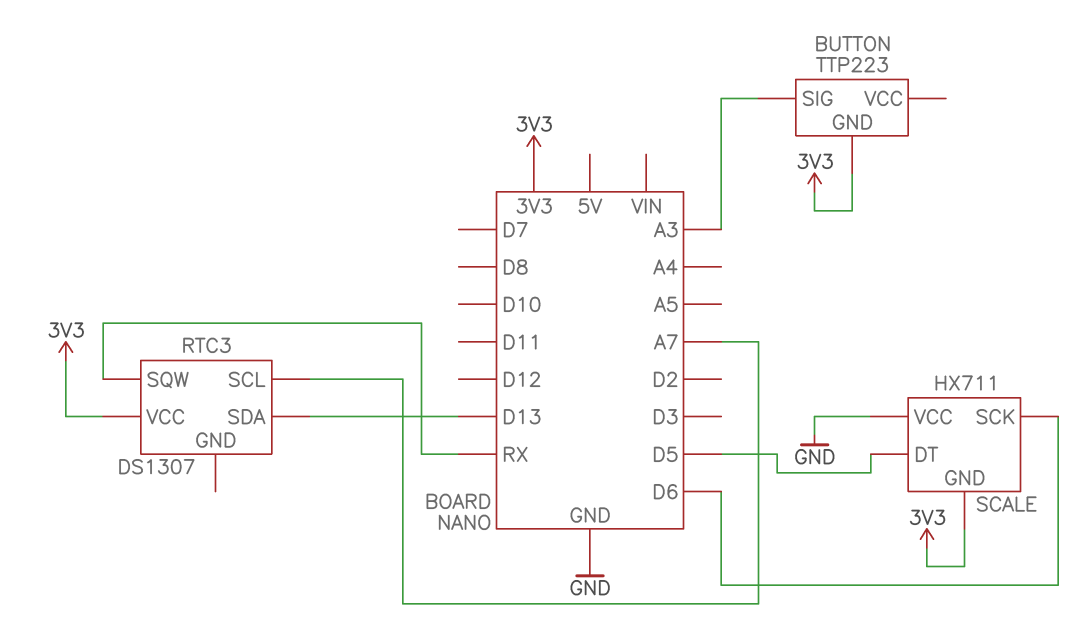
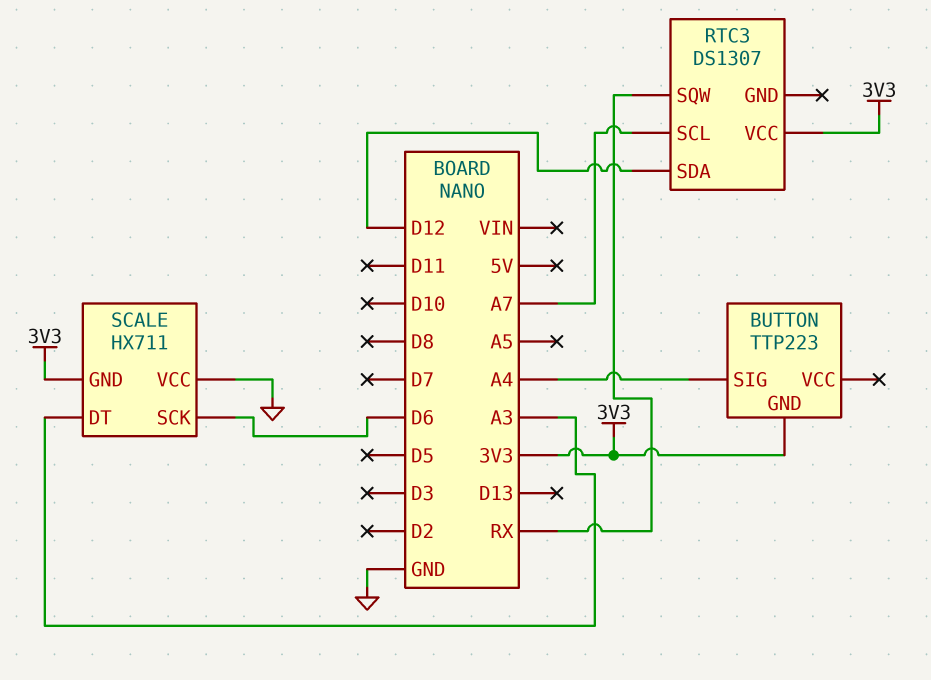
BUTTON pin SIG: A3 -> A4
RTC3 pin SDA: D13 -> D12
SCALE pin DT: D5 -> A3

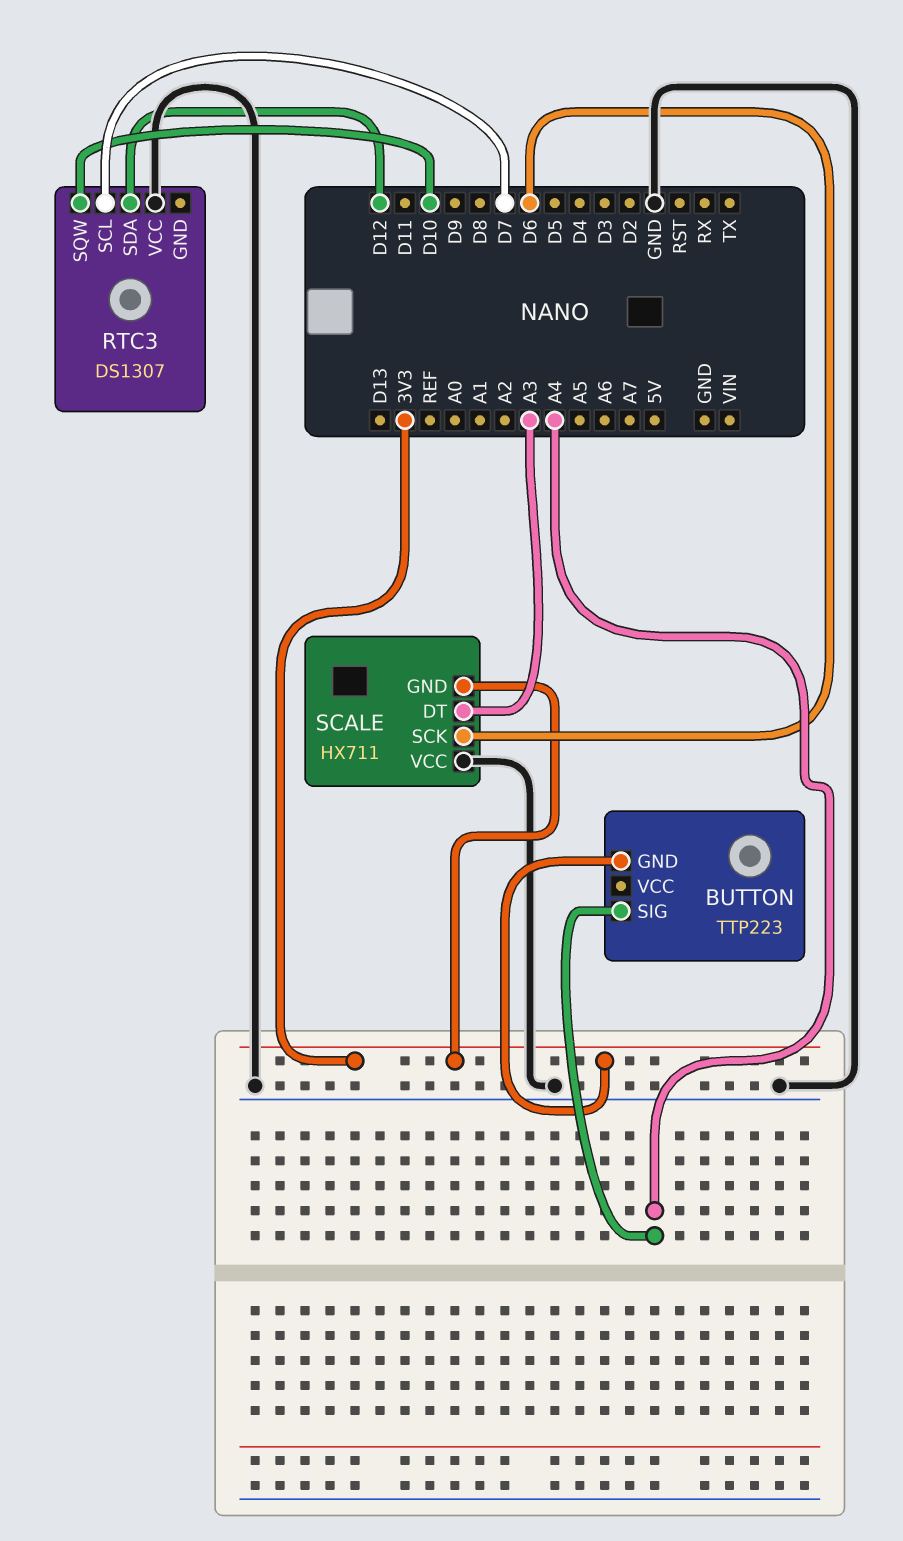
RTC3 pin SCL: A7 -> D7
RTC3 pin SQW: RX -> D10
RTC3 pin VCC: 3V3 -> GND

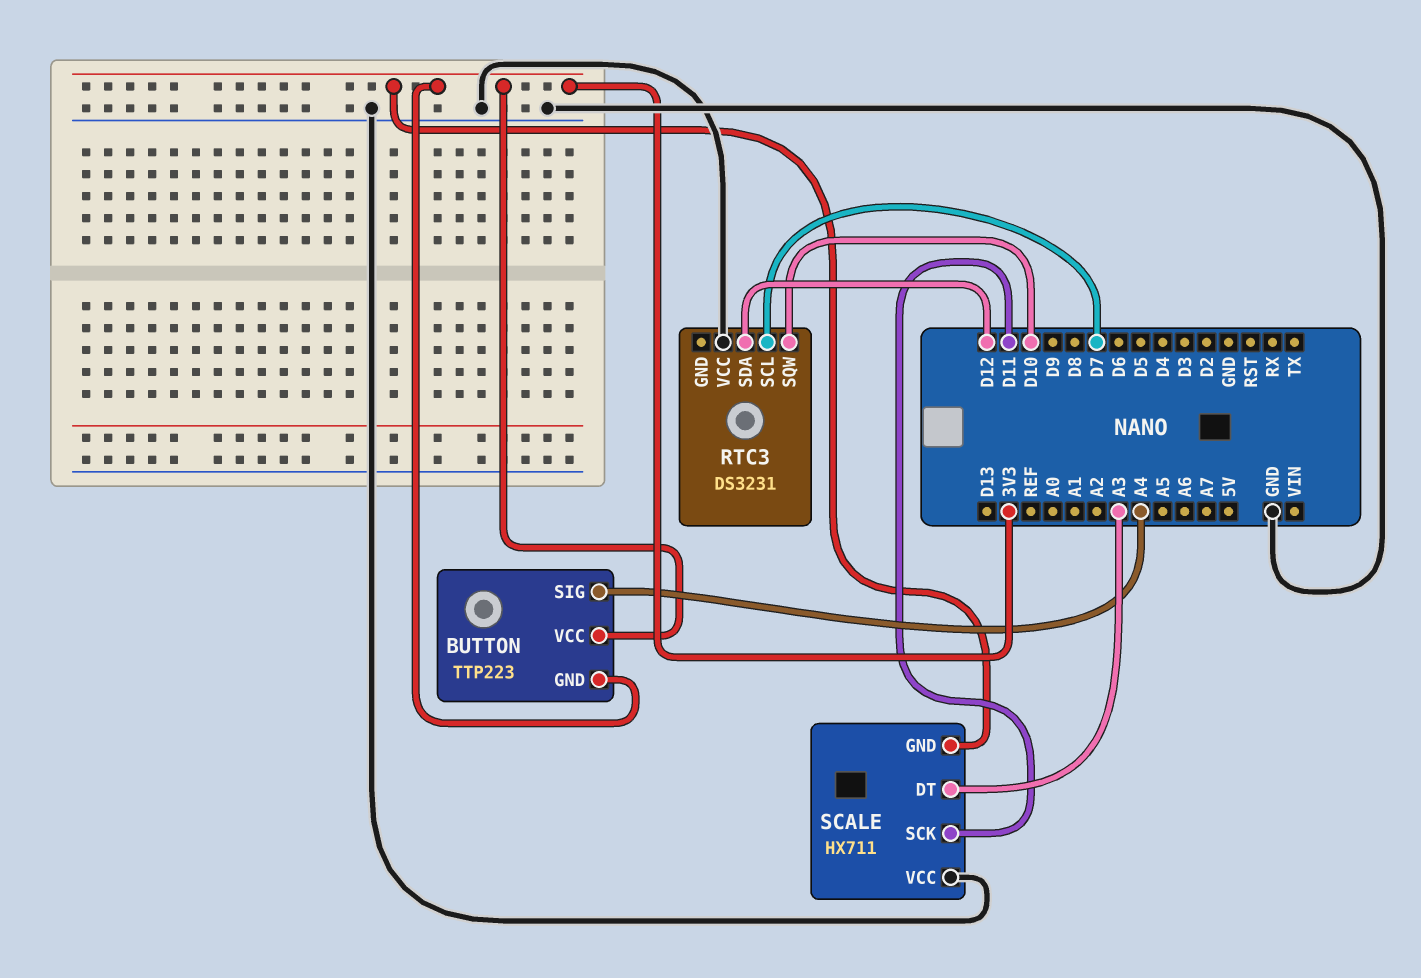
BUTTON pin VCC: none -> 3V3
RTC3: DS1307 -> DS3231
SCALE pin SCK: D6 -> D11

